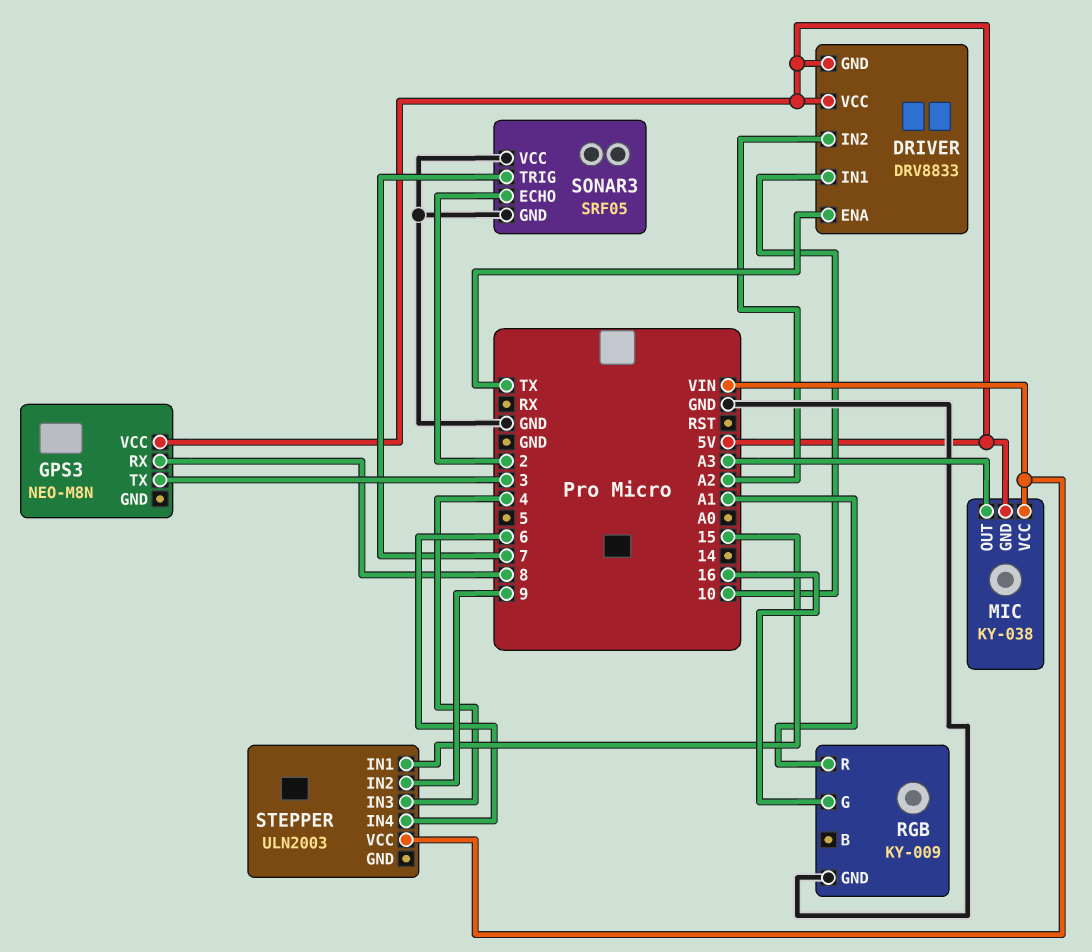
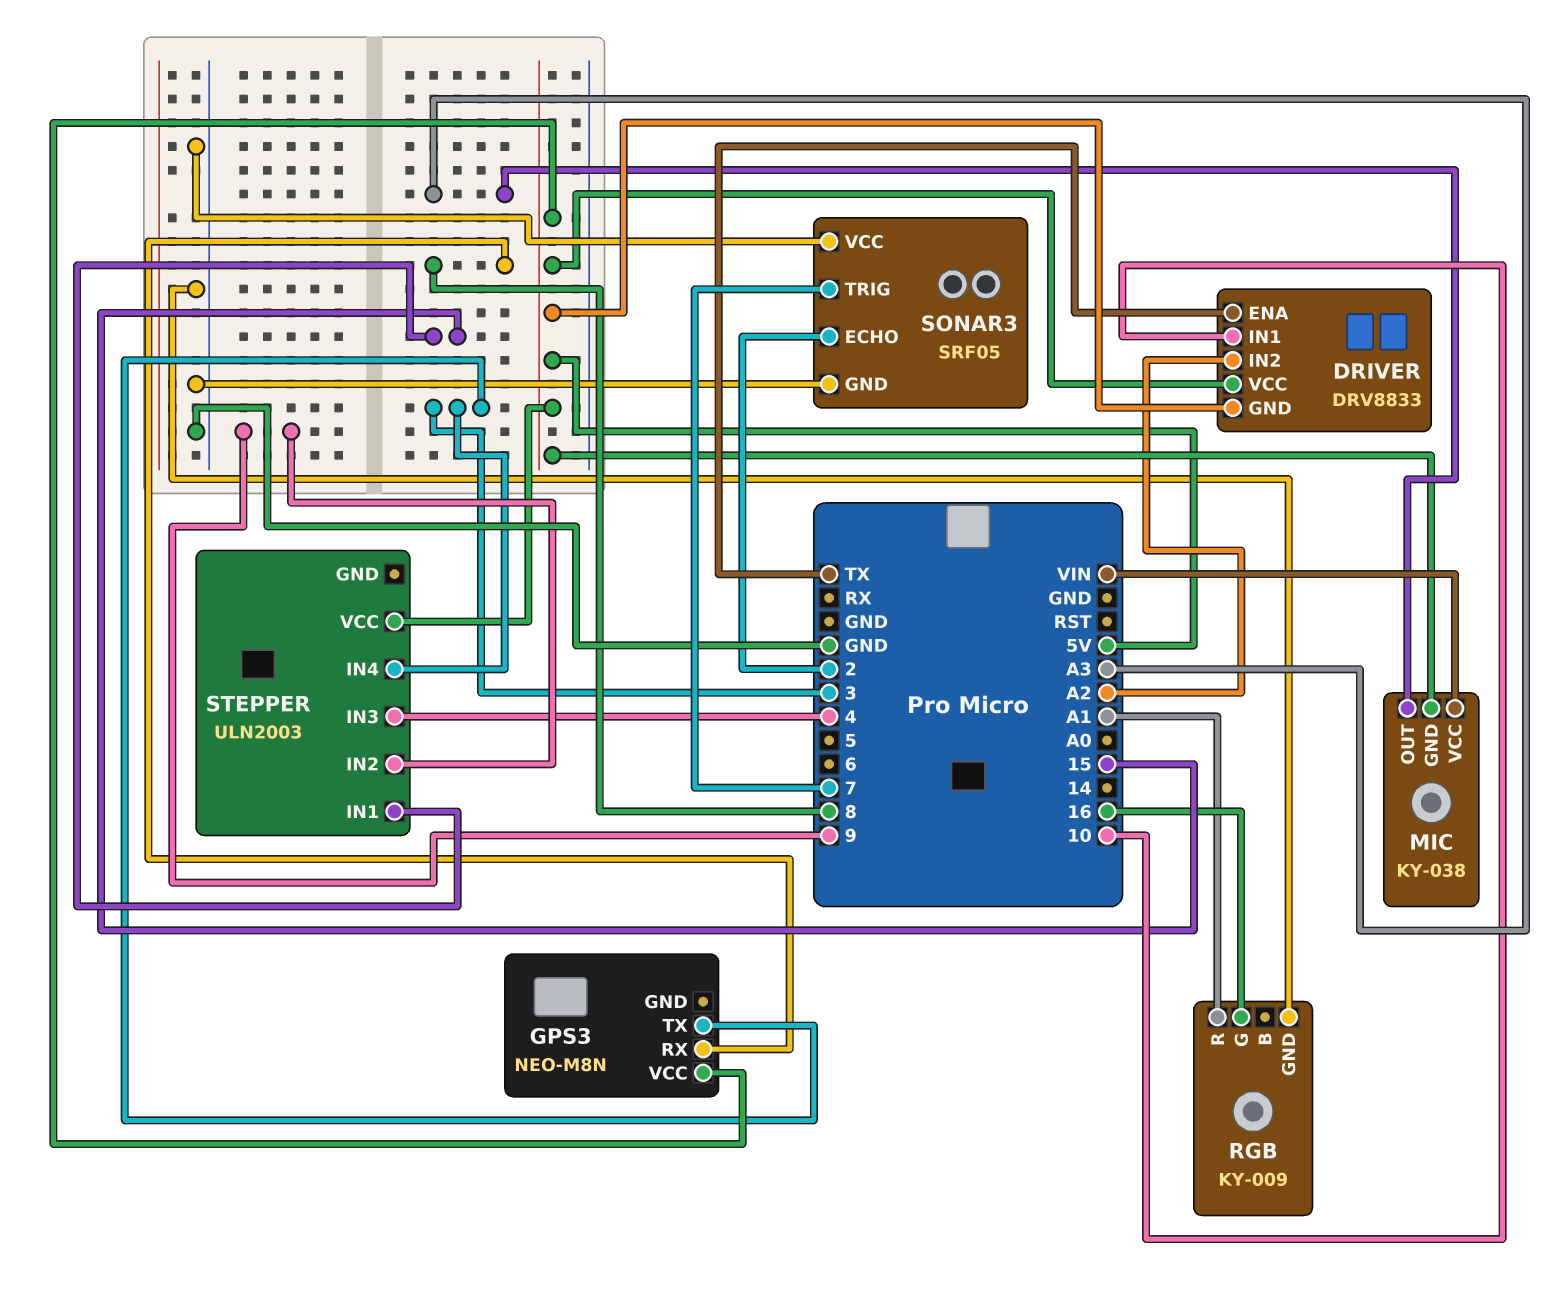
STEPPER pin IN4: 6 -> 3
STEPPER pin VCC: VIN -> 5V

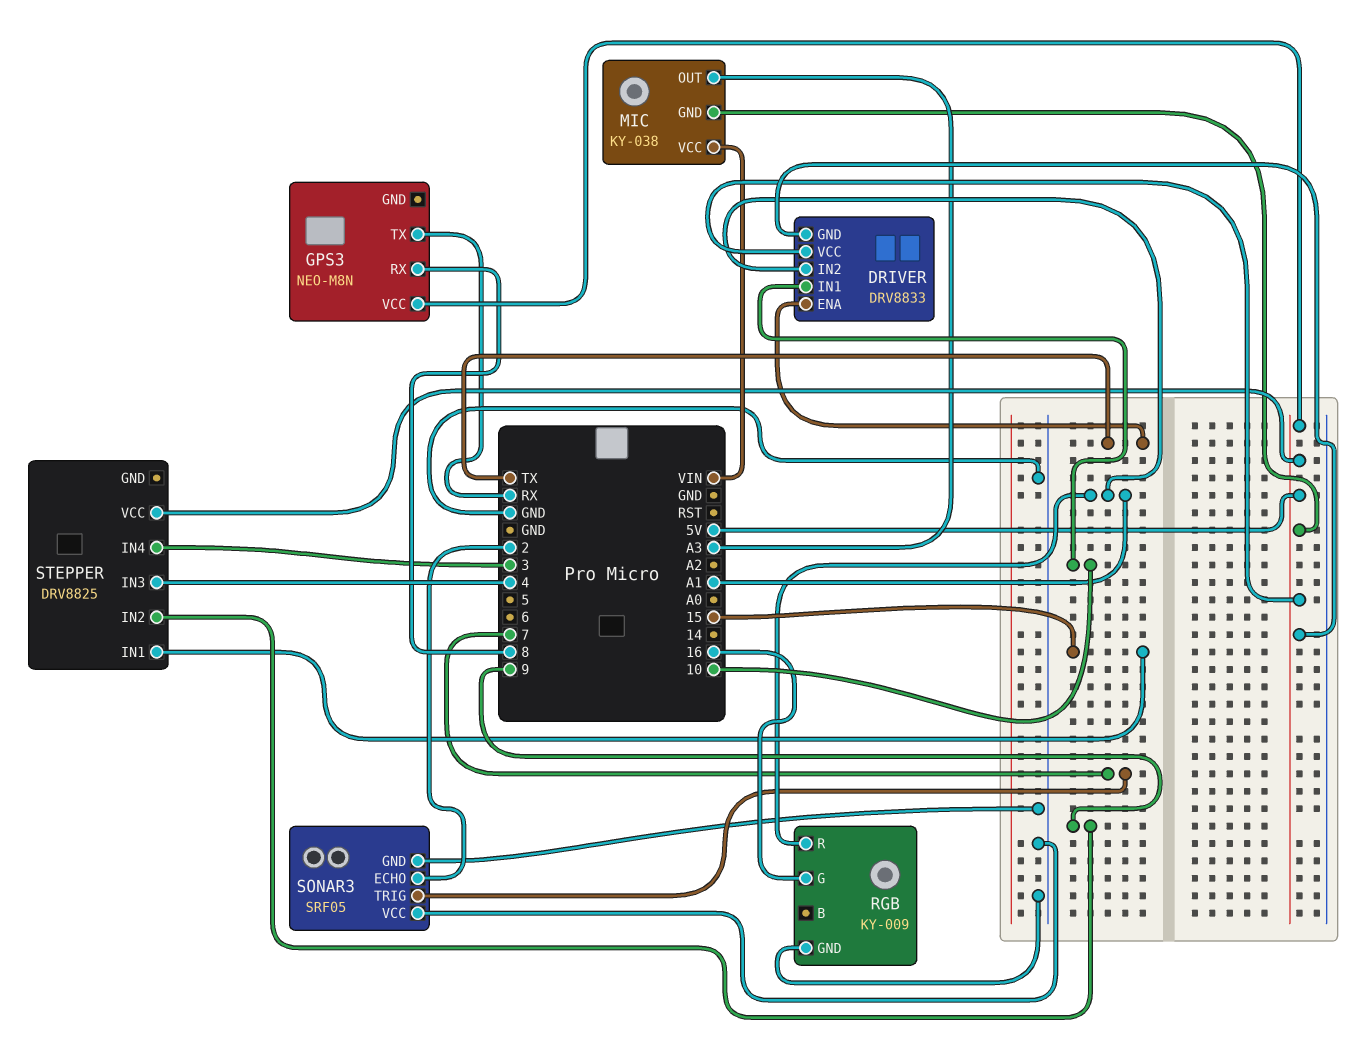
DRIVER pin IN2: A2 -> A1
GPS3 pin TX: 3 -> RX
STEPPER: ULN2003 -> DRV8825

